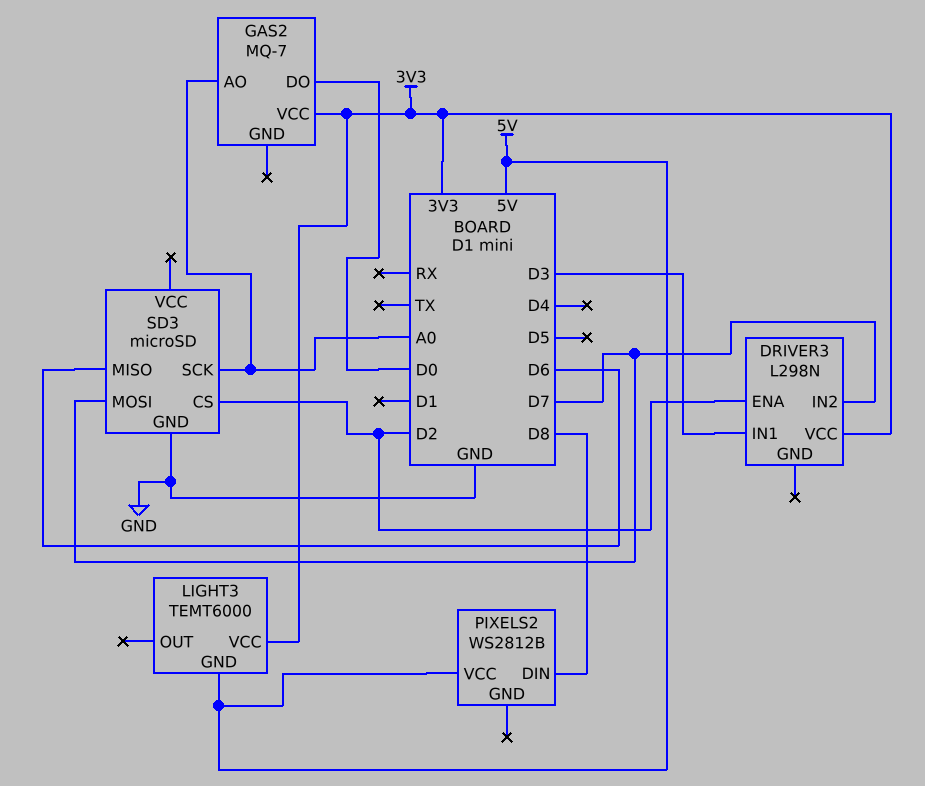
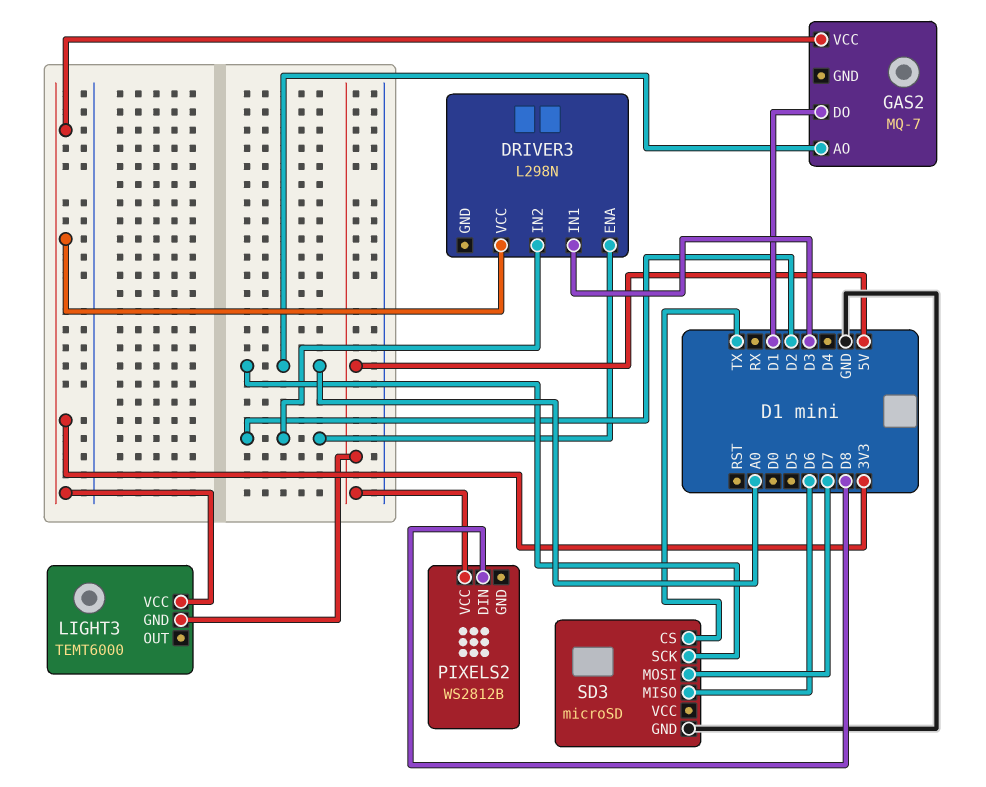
DRIVER3 pin IN2: D7 -> D2
GAS2 pin DO: D0 -> D1
SD3 pin CS: D2 -> TX

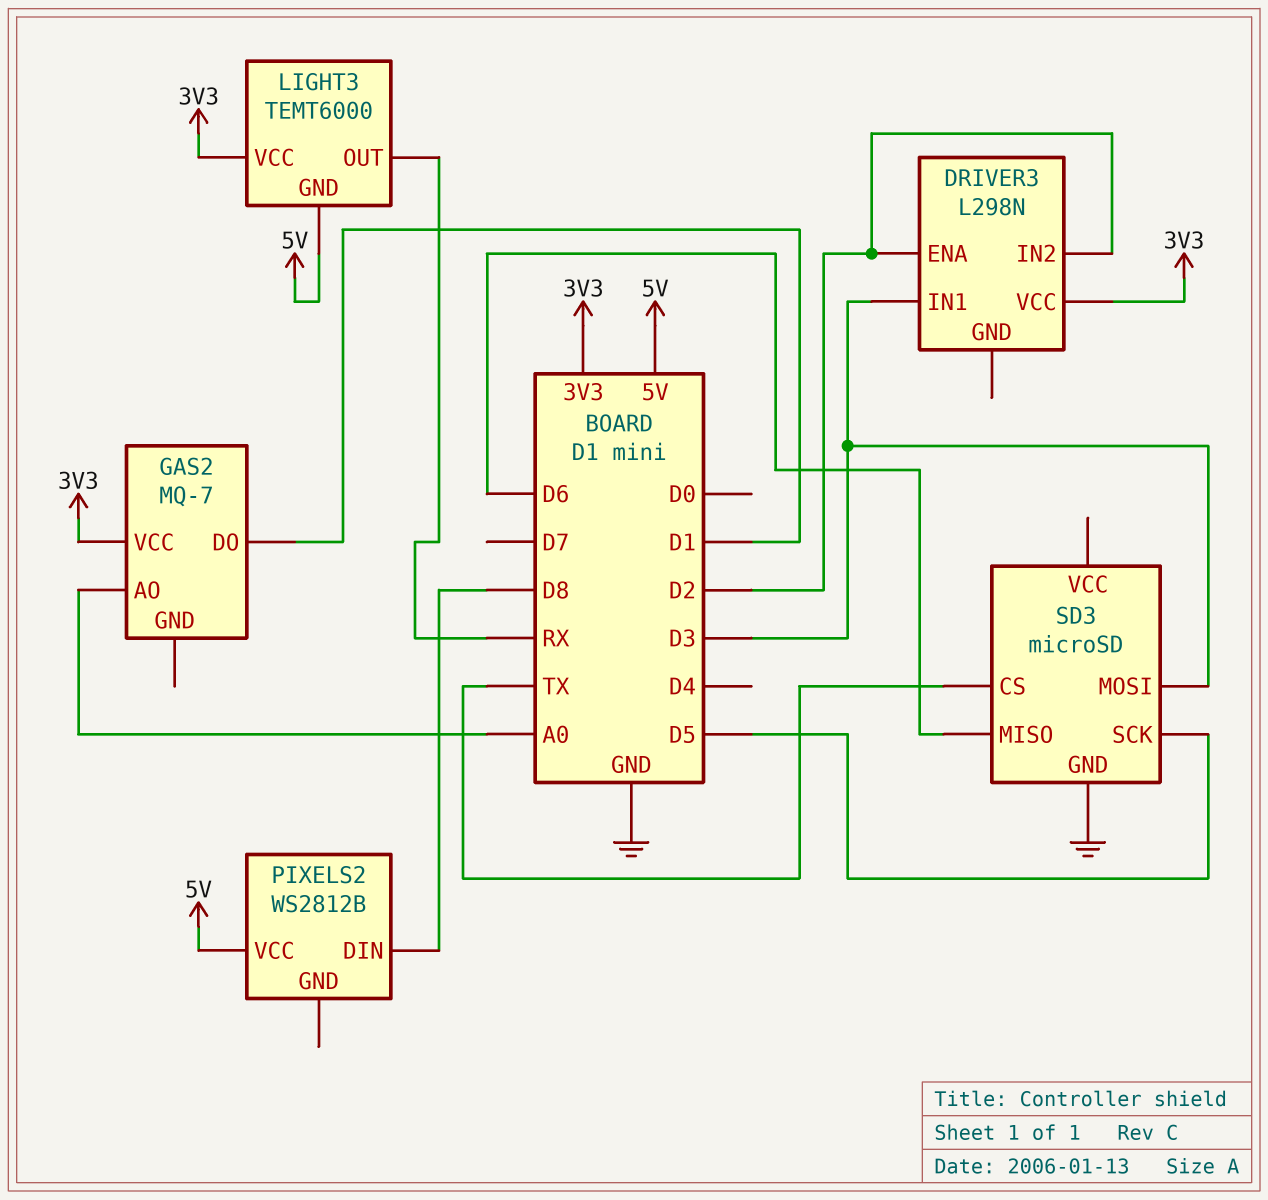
LIGHT3 pin OUT: none -> RX
SD3 pin MOSI: D7 -> D3
SD3 pin SCK: A0 -> D5

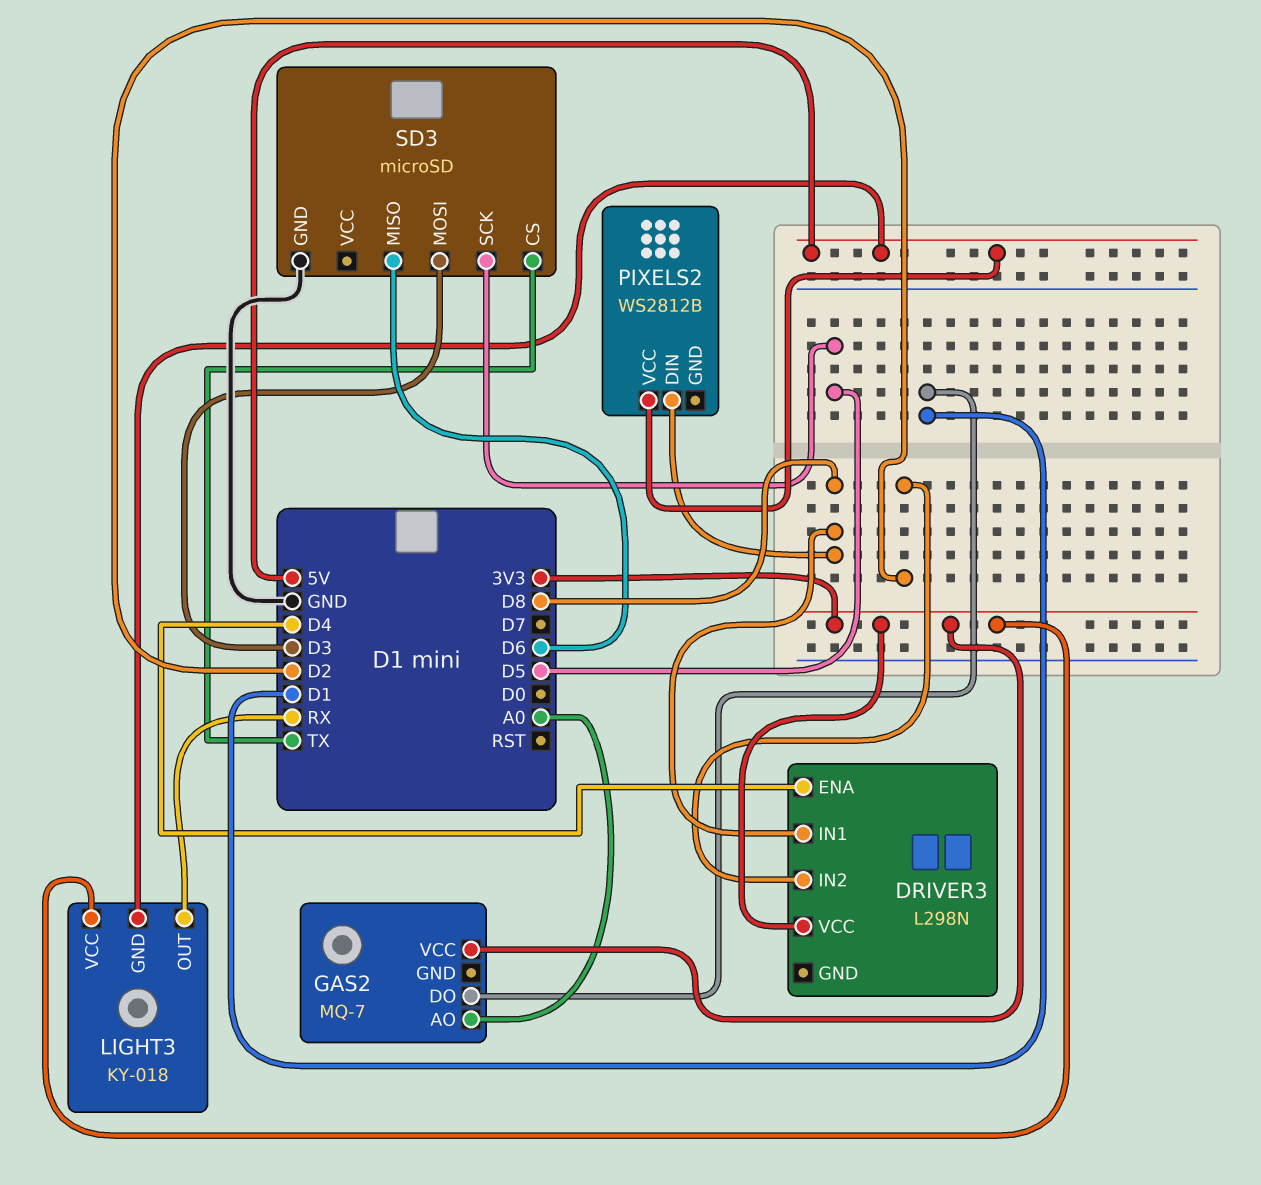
DRIVER3 pin ENA: D2 -> D4
DRIVER3 pin IN1: D3 -> D8
LIGHT3: TEMT6000 -> KY-018

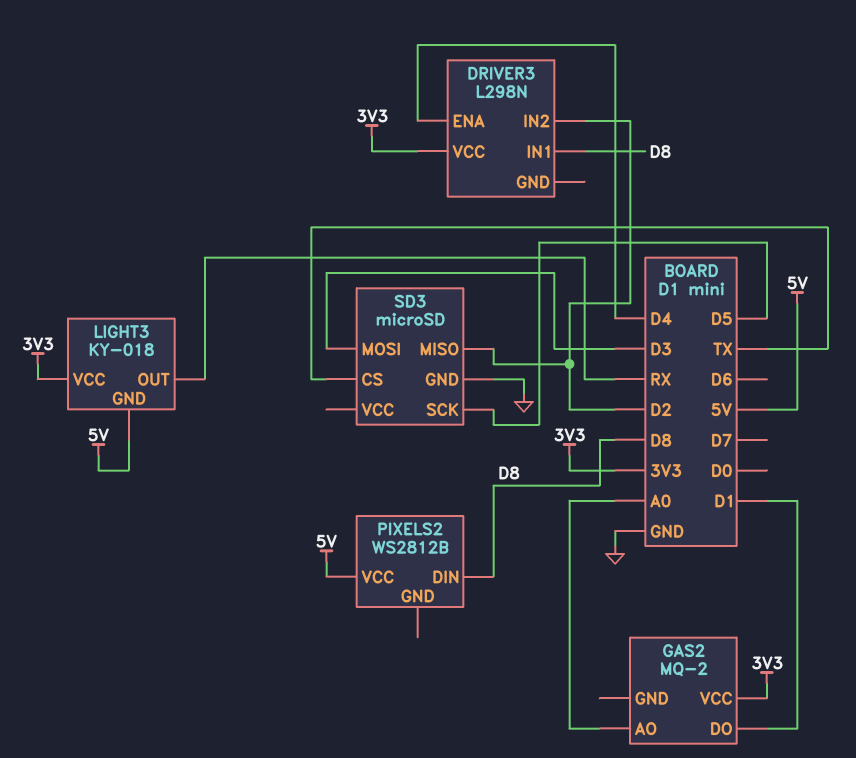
GAS2: MQ-7 -> MQ-2
SD3 pin MISO: D6 -> D2

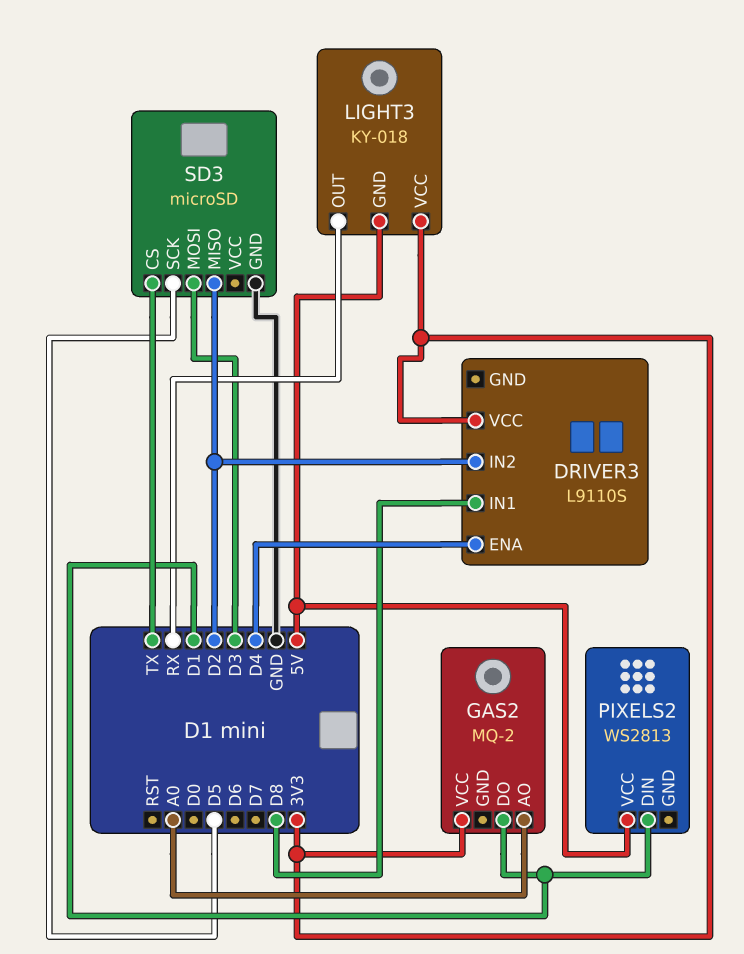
DRIVER3: L298N -> L9110S
PIXELS2: WS2812B -> WS2813
PIXELS2 pin DIN: D8 -> D1

